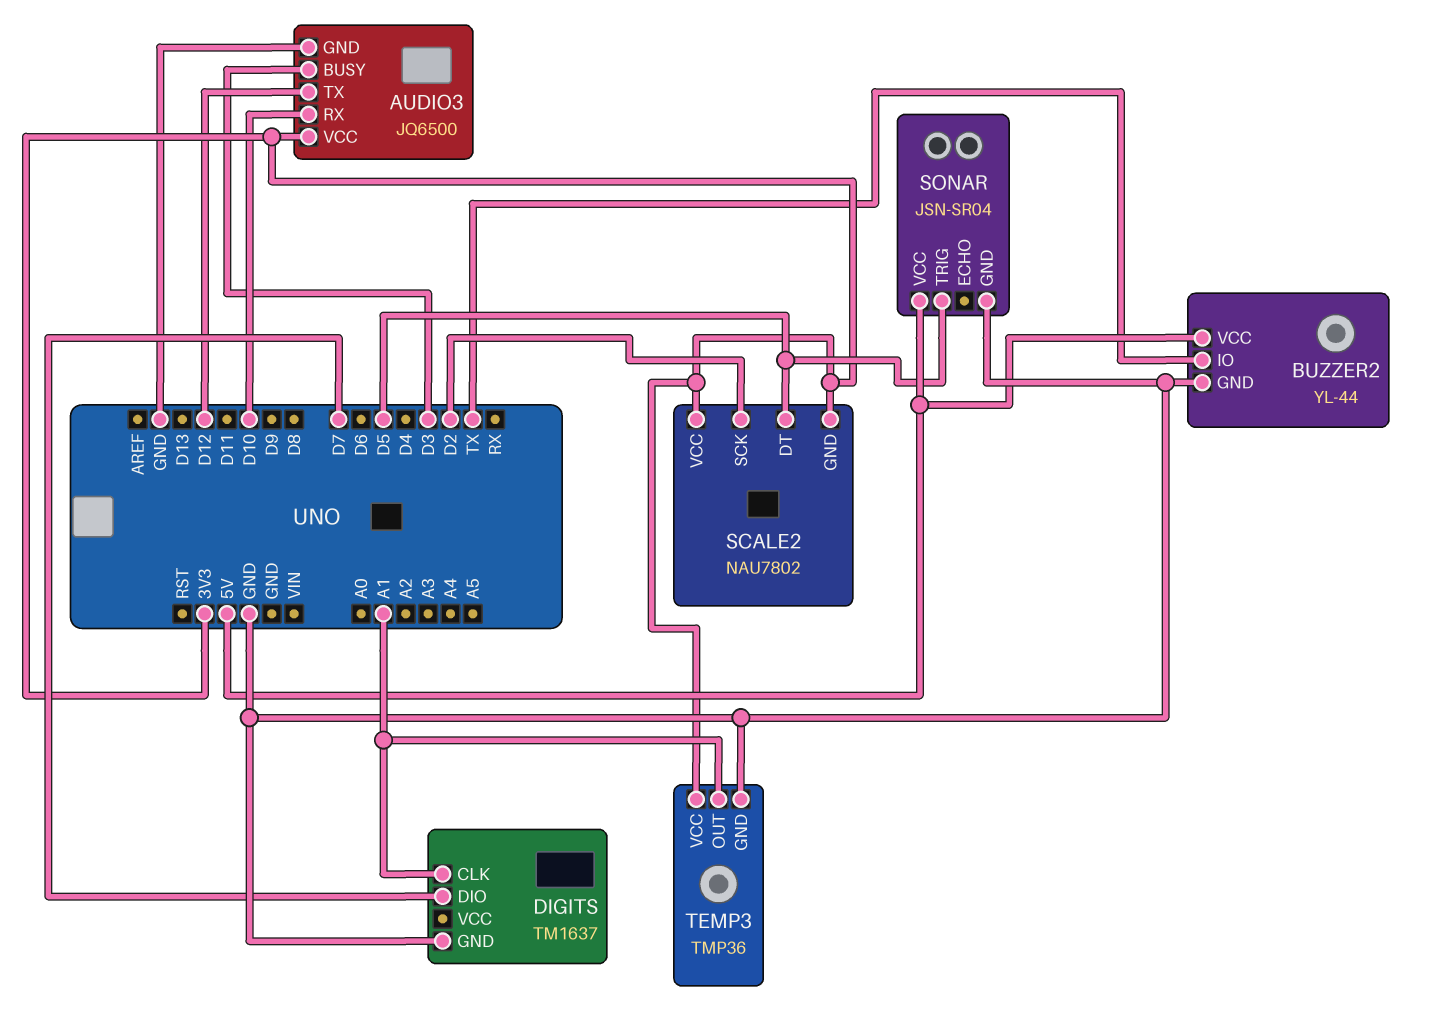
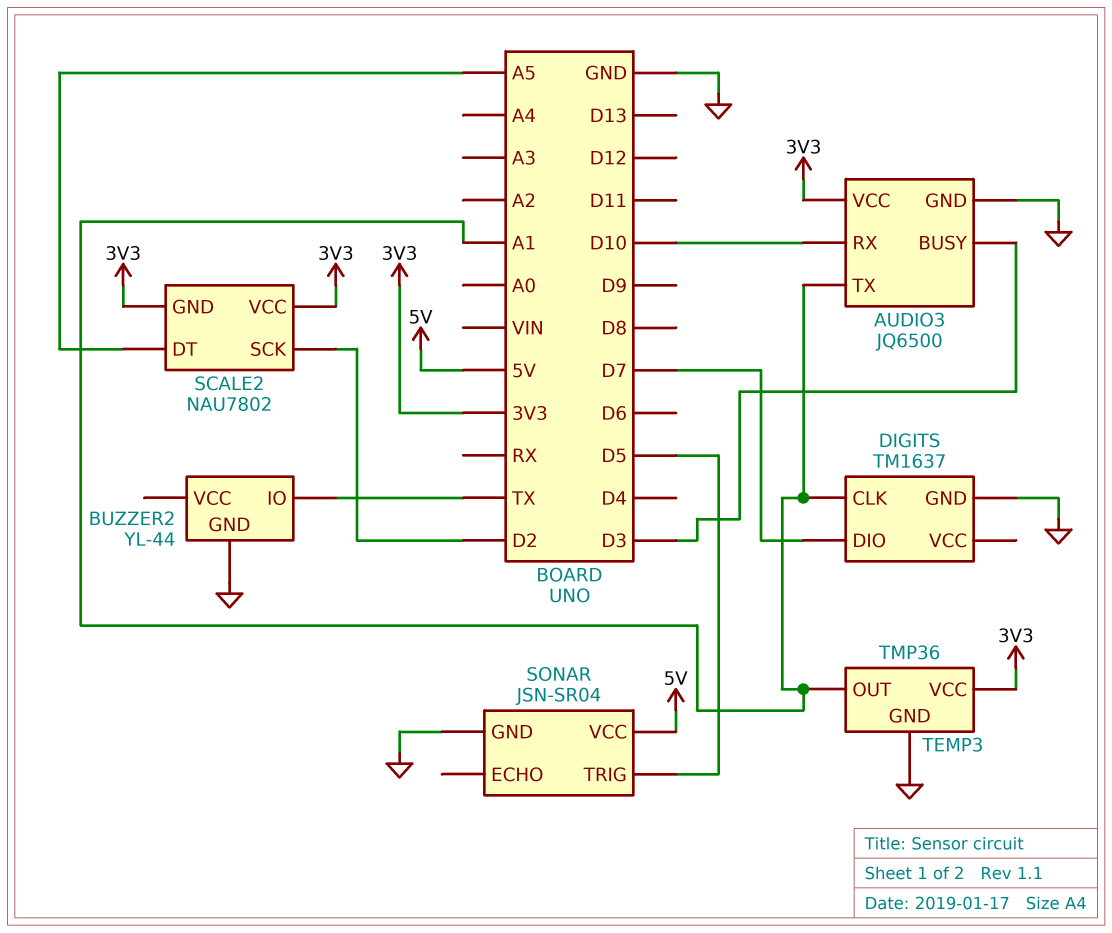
AUDIO3 pin TX: D12 -> A1
BUZZER2 pin VCC: 5V -> none
SCALE2 pin DT: D5 -> A5

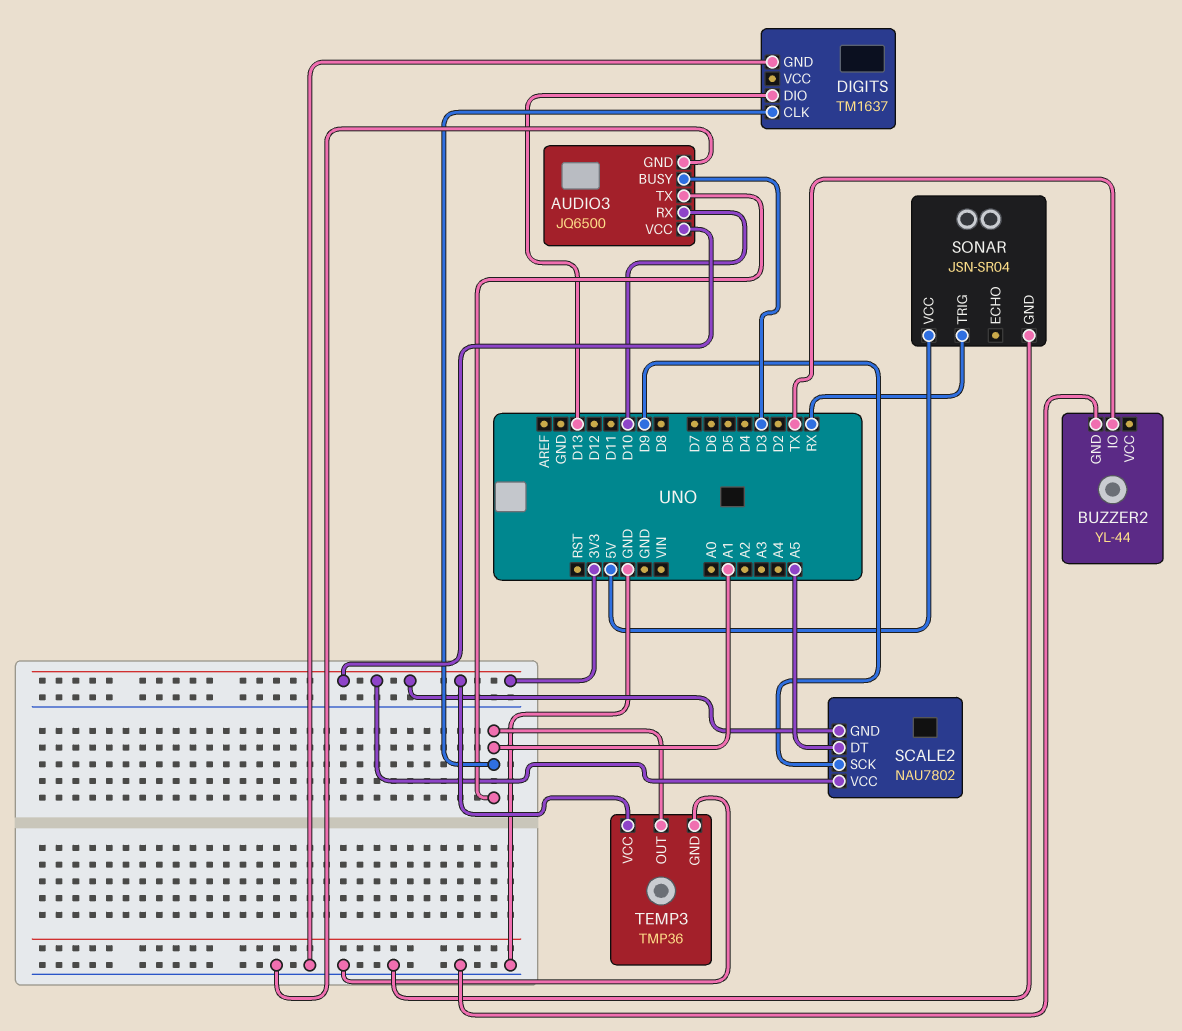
DIGITS pin DIO: D7 -> D13
SCALE2 pin SCK: D2 -> D9
SONAR pin TRIG: D5 -> RX

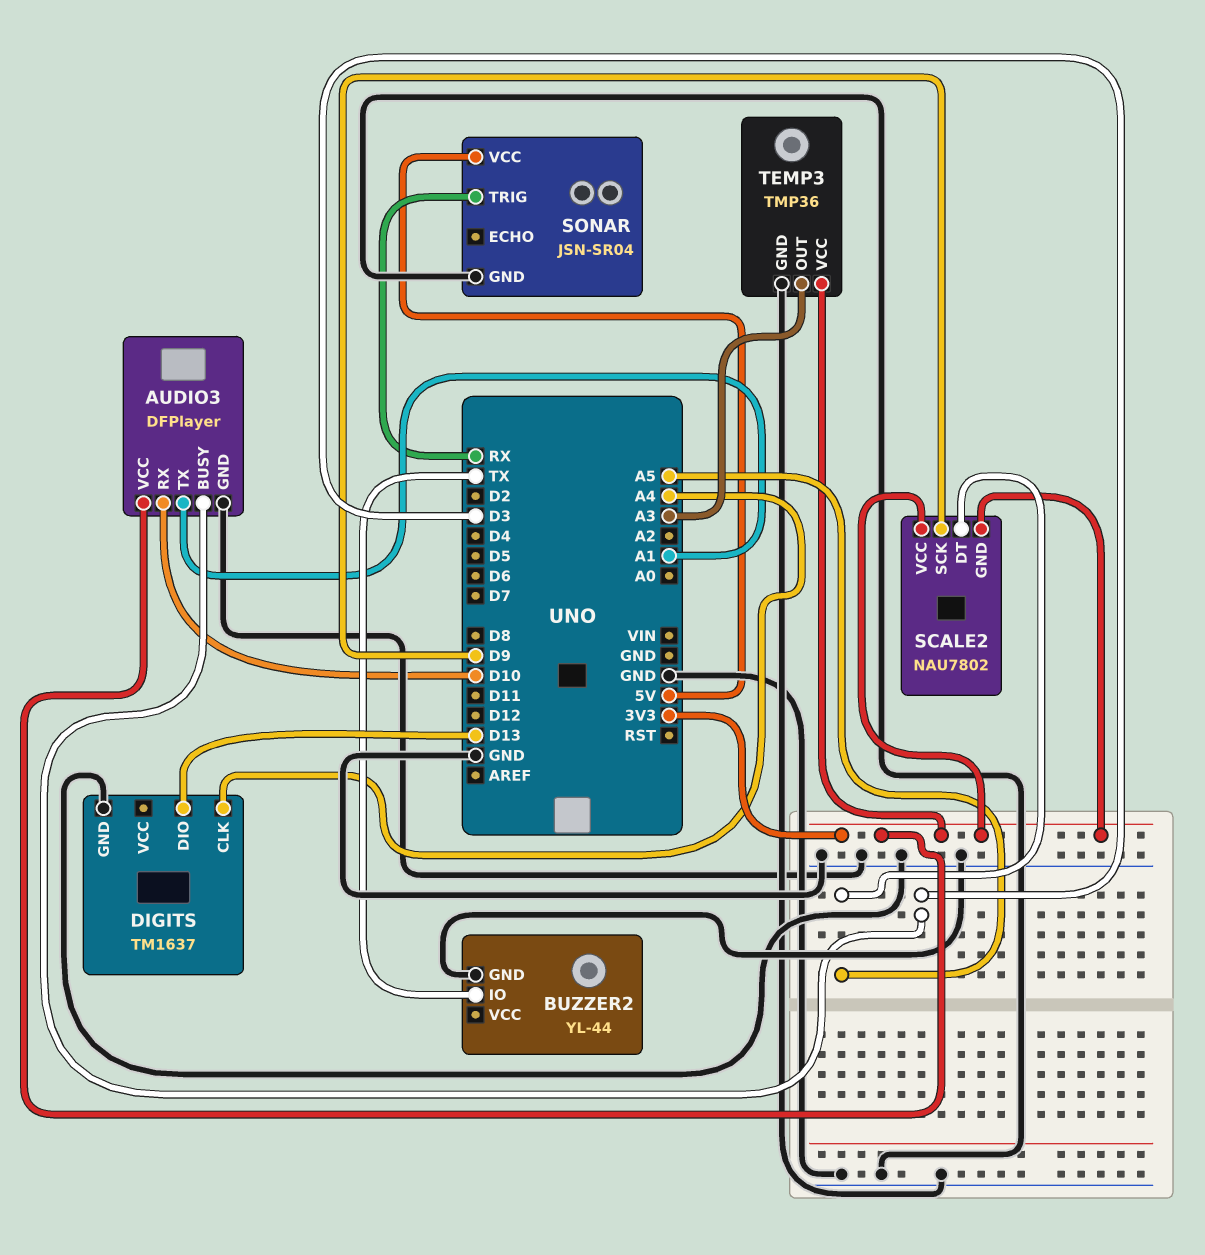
AUDIO3: JQ6500 -> DFPlayer
DIGITS pin CLK: A1 -> A4
TEMP3 pin OUT: A1 -> A3

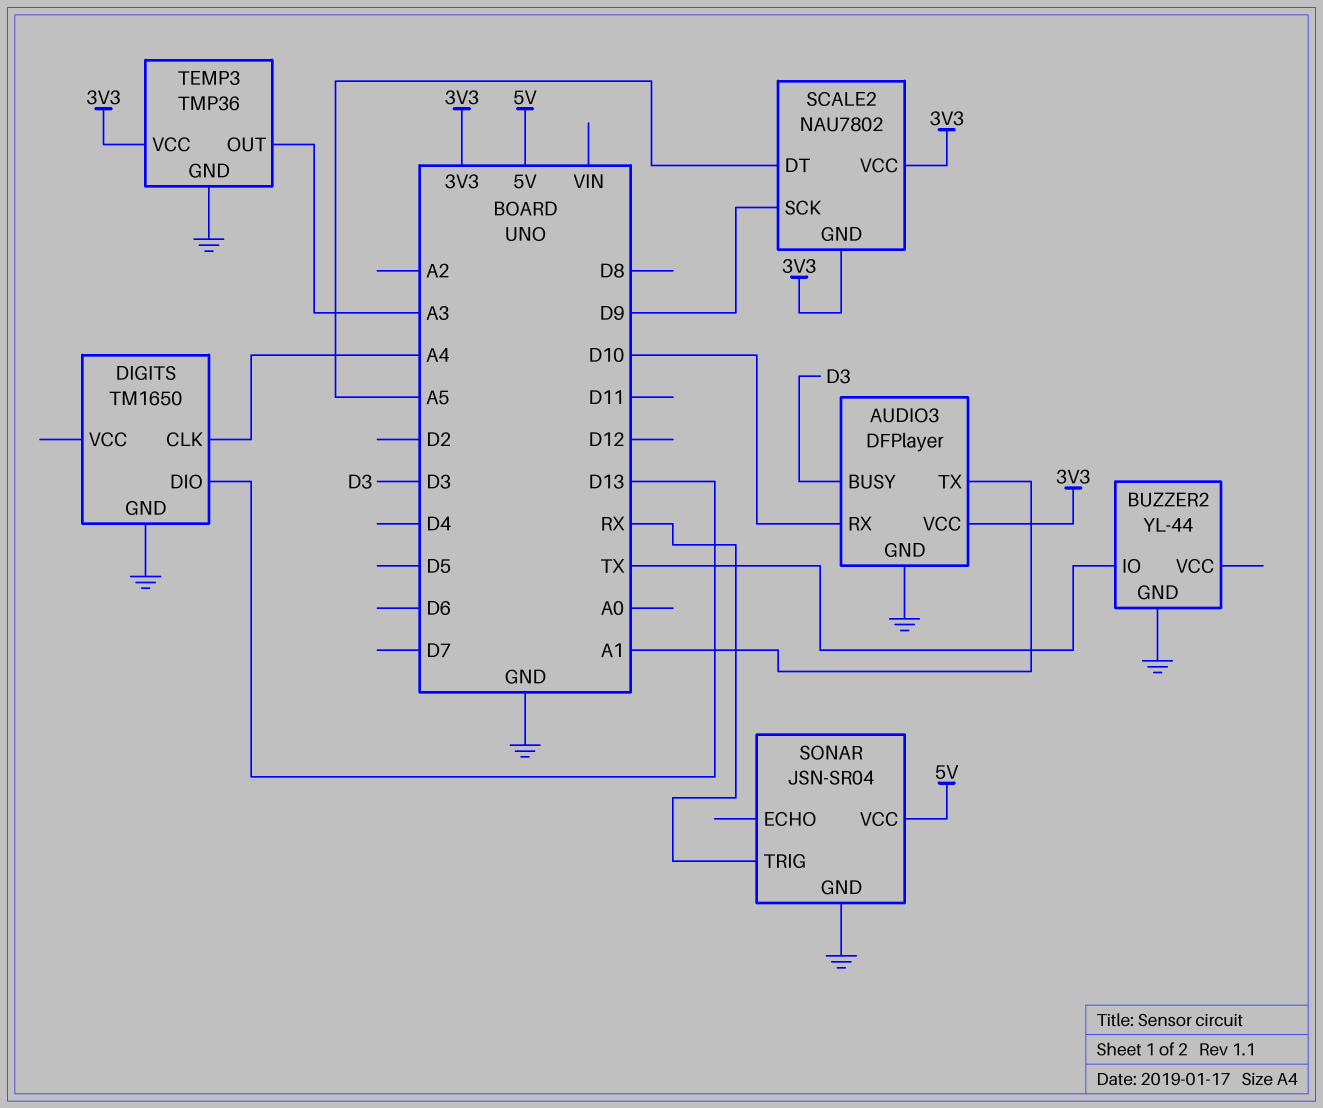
DIGITS: TM1637 -> TM1650

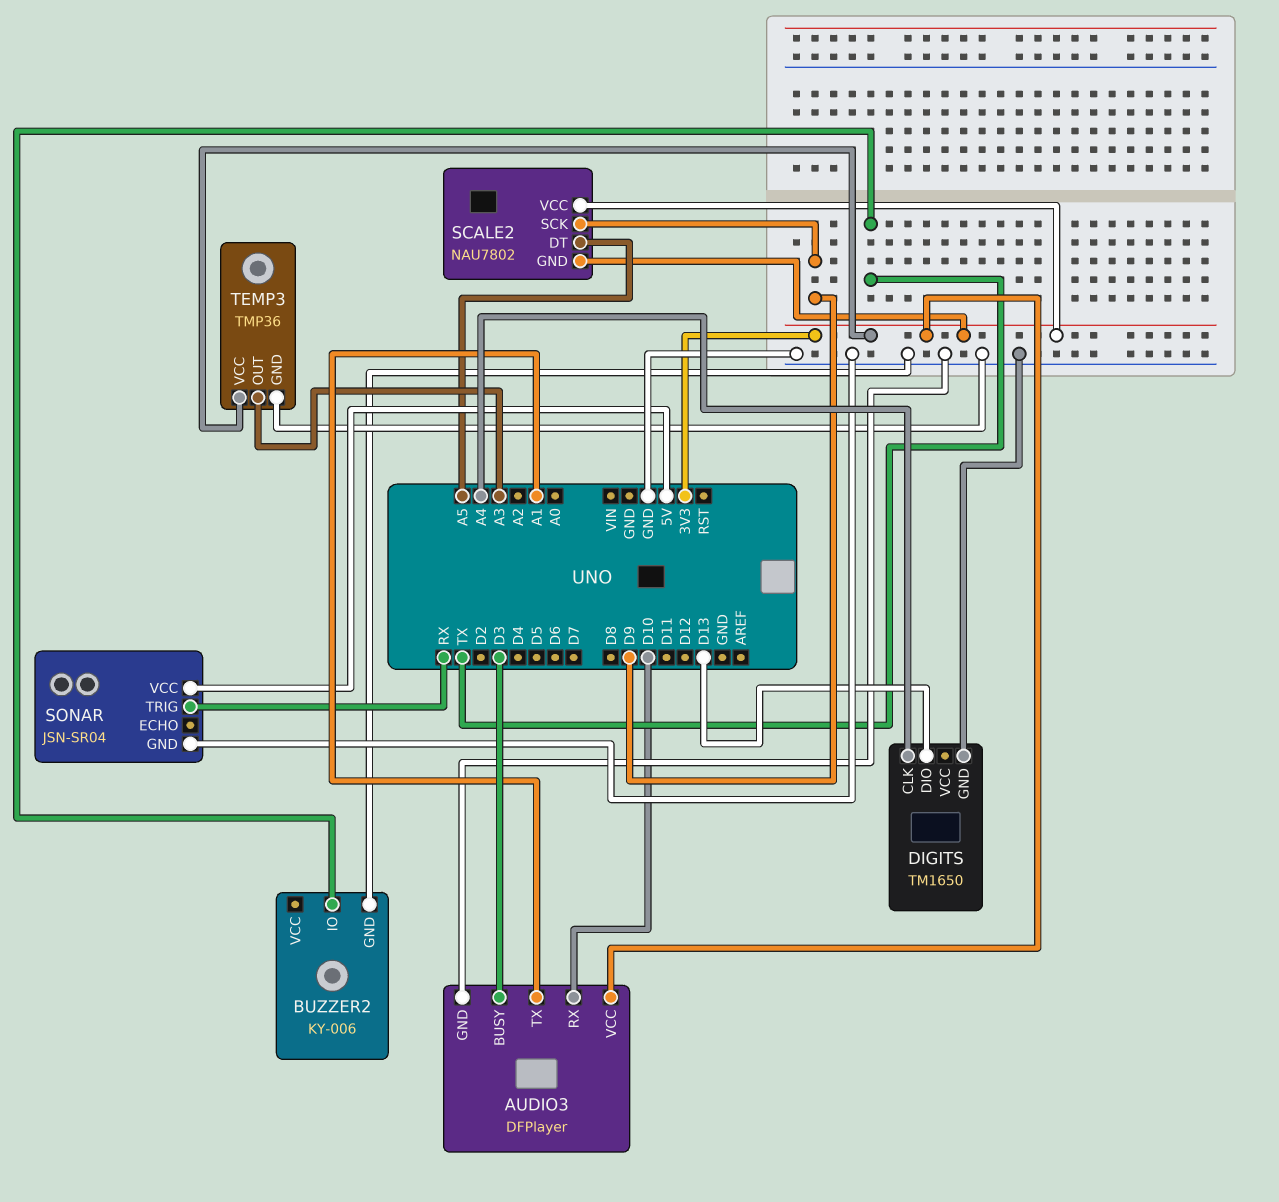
BUZZER2: YL-44 -> KY-006

